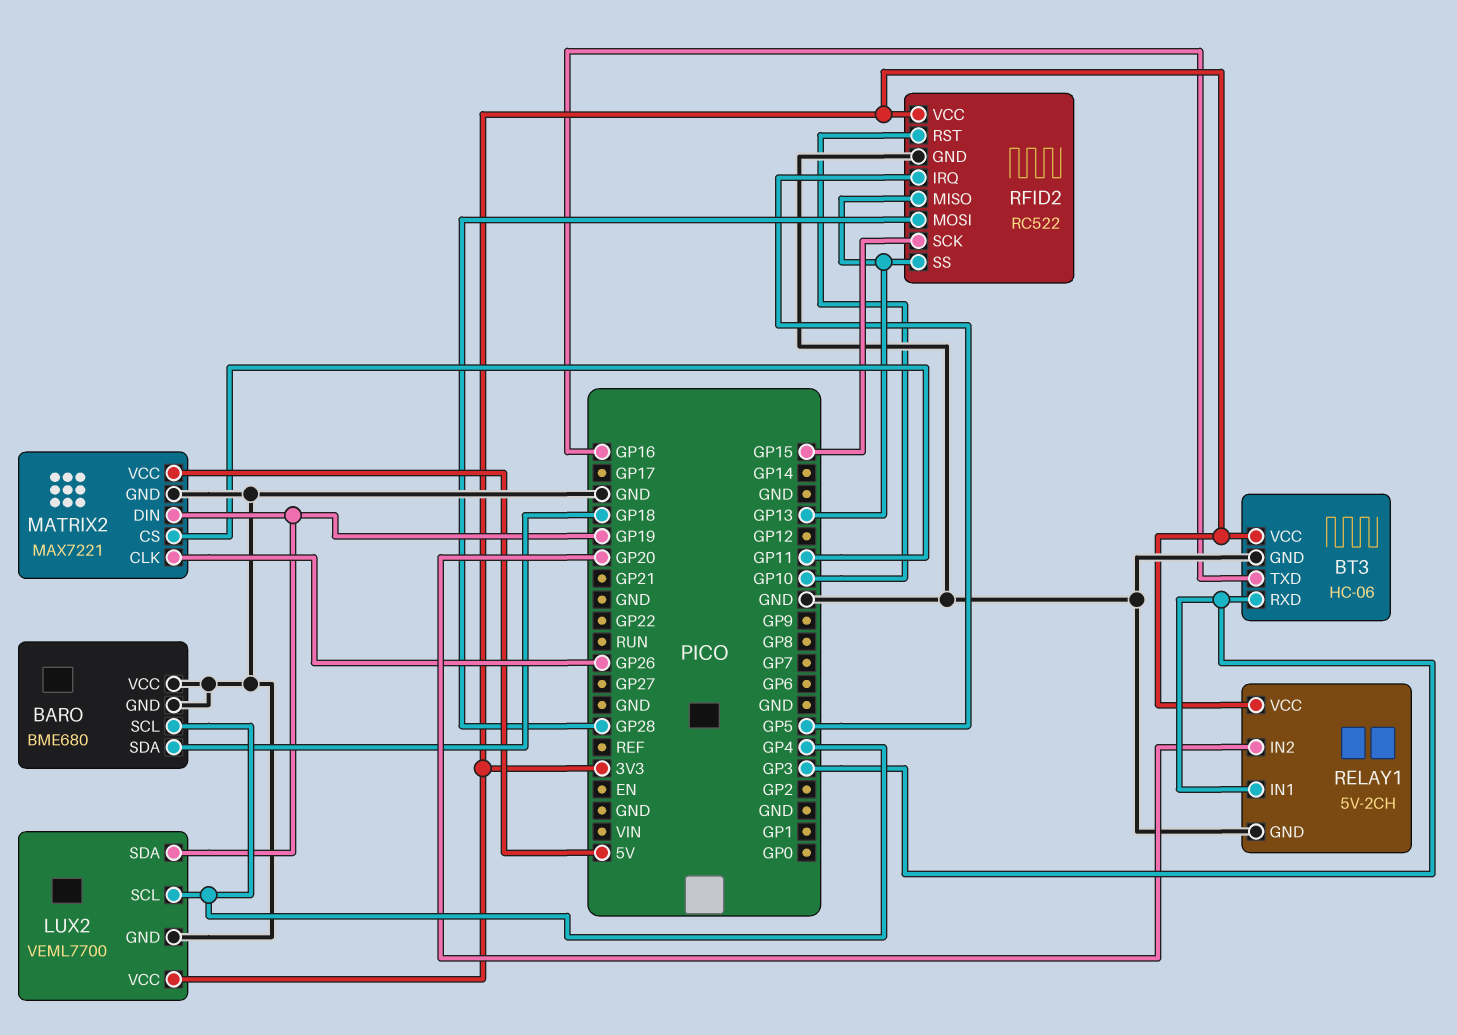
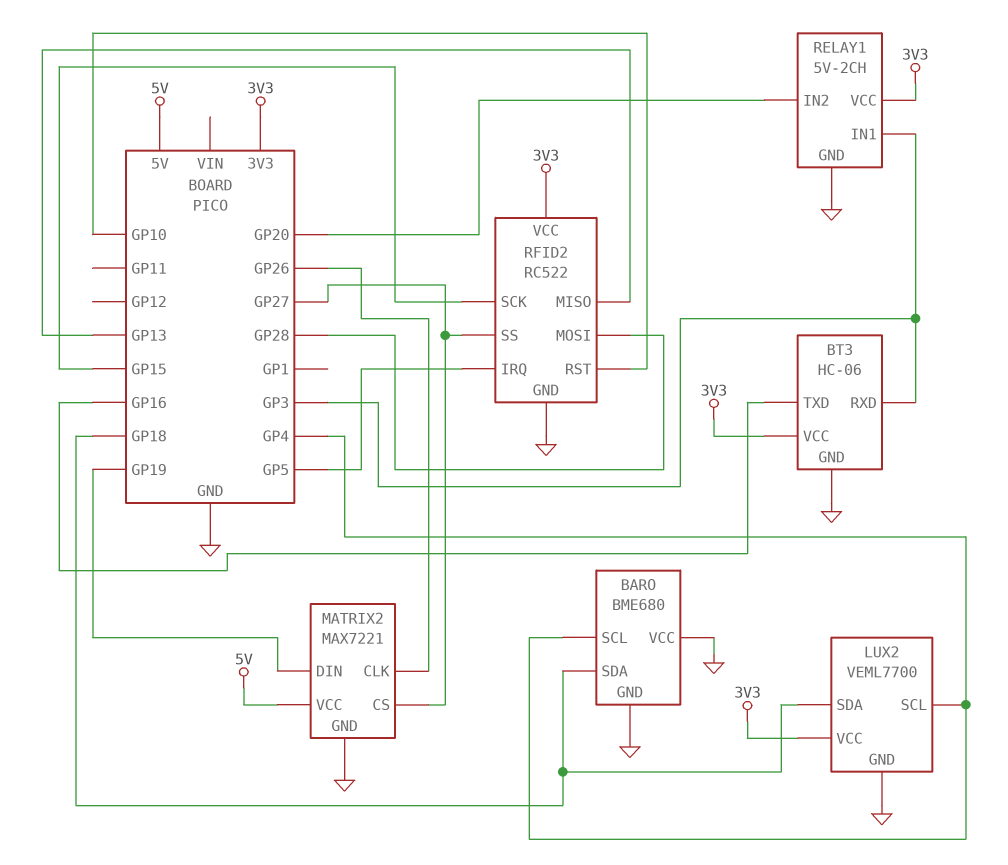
LUX2 pin SDA: GP19 -> GP18
MATRIX2 pin CS: GP11 -> GP27
RFID2 pin SS: GP13 -> GP27

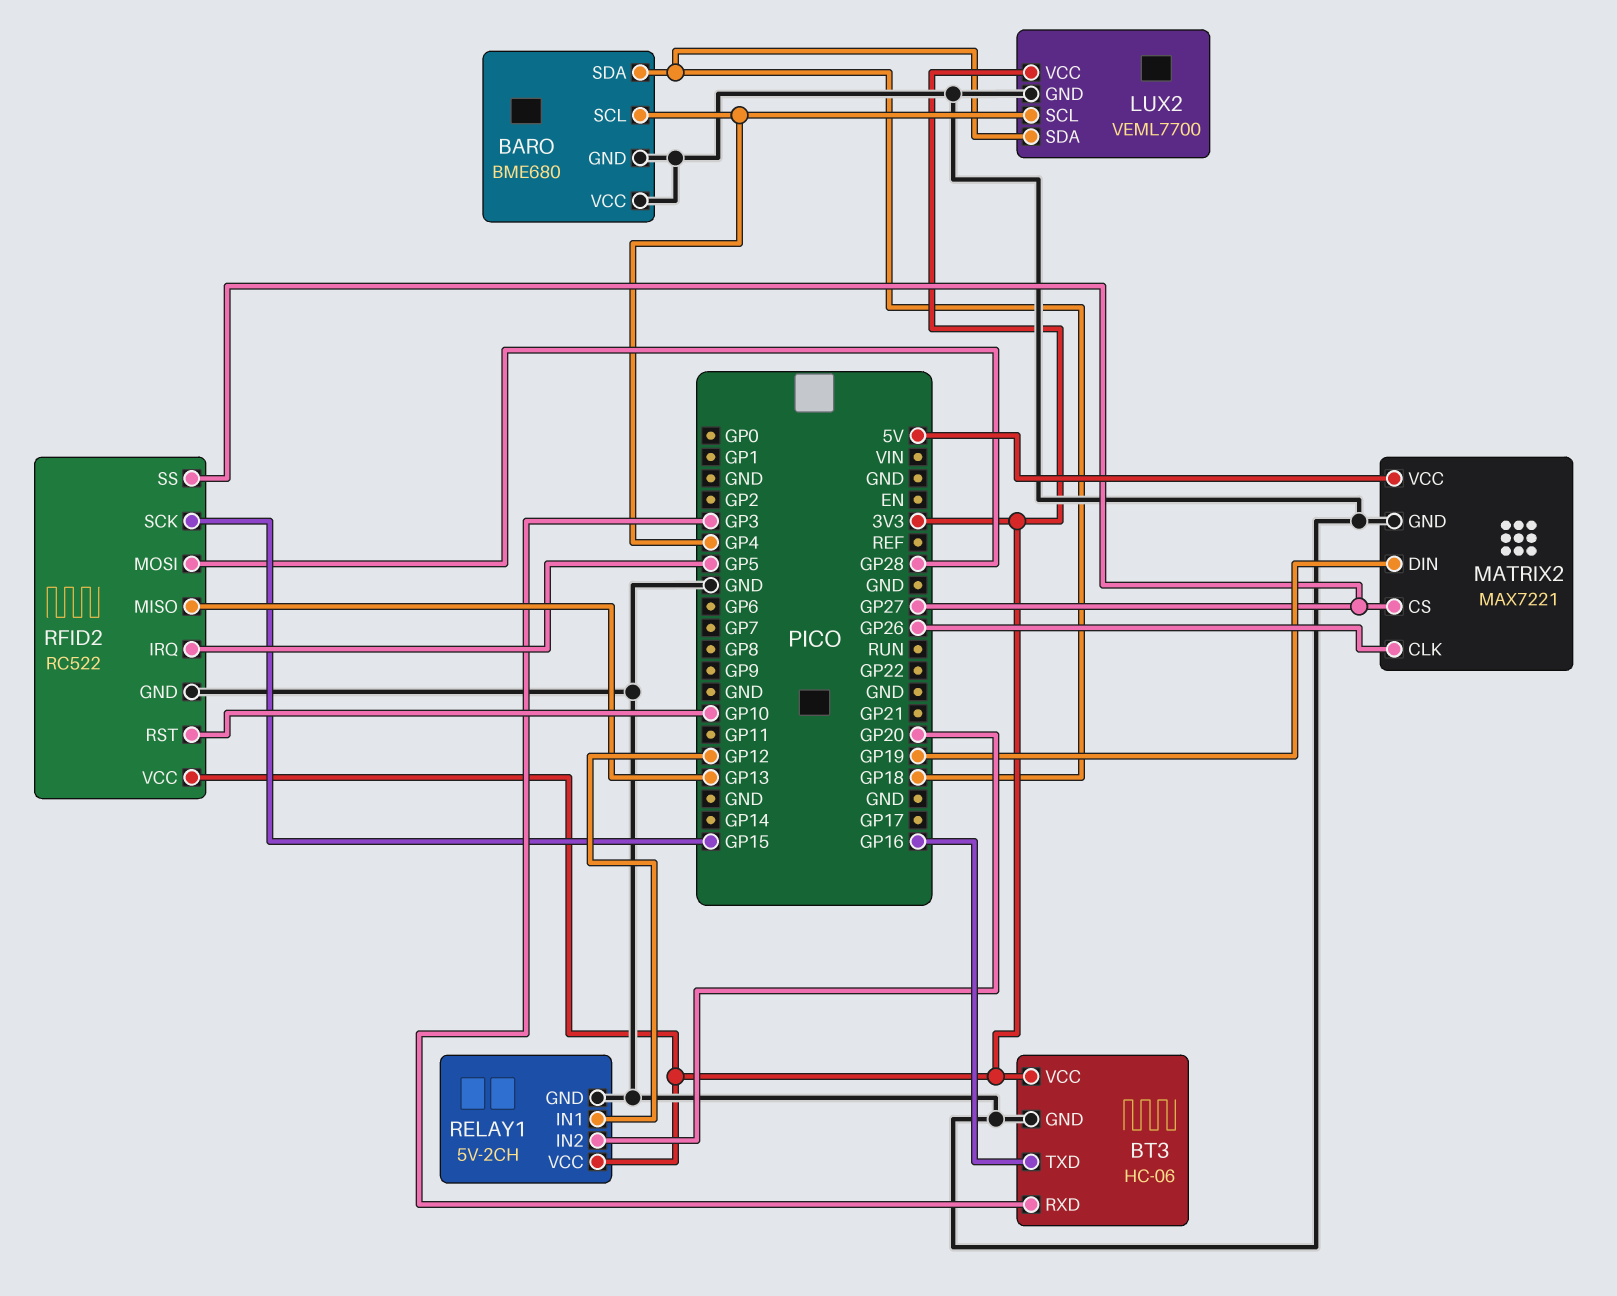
RELAY1 pin IN1: GP3 -> GP12

